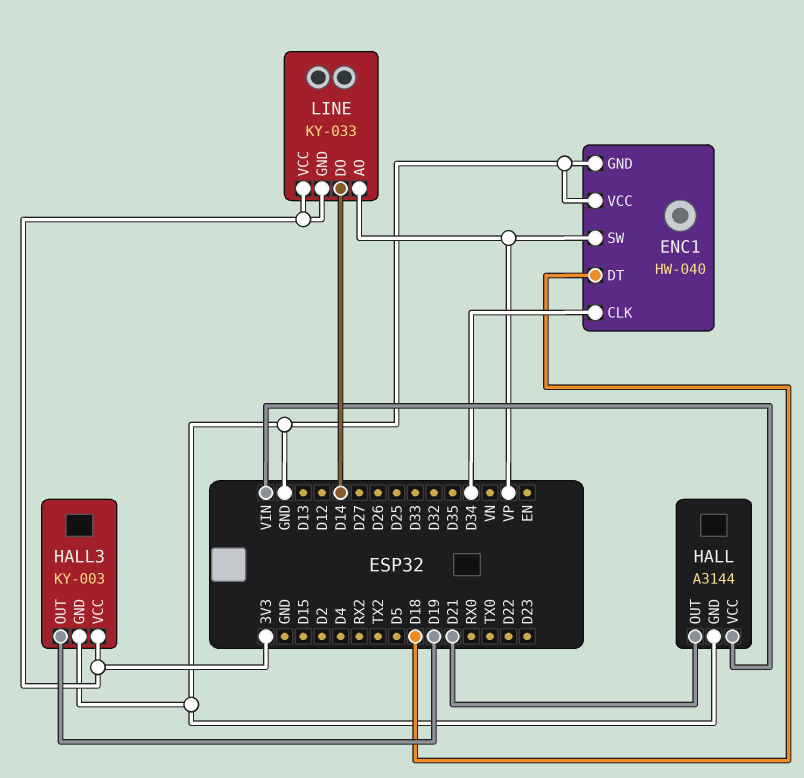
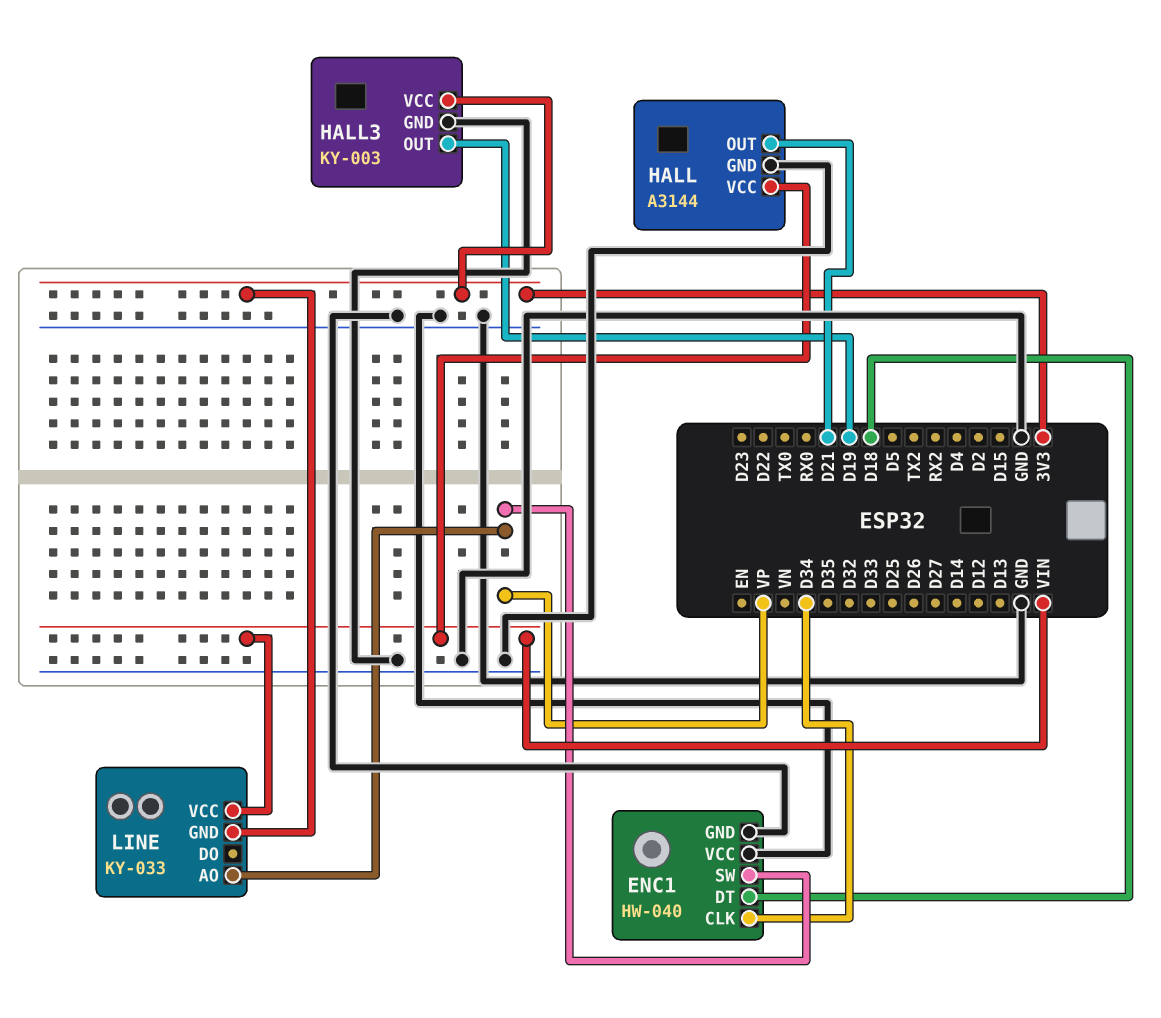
LINE pin DO: D14 -> none
LINE pin VCC: 3V3 -> VIN

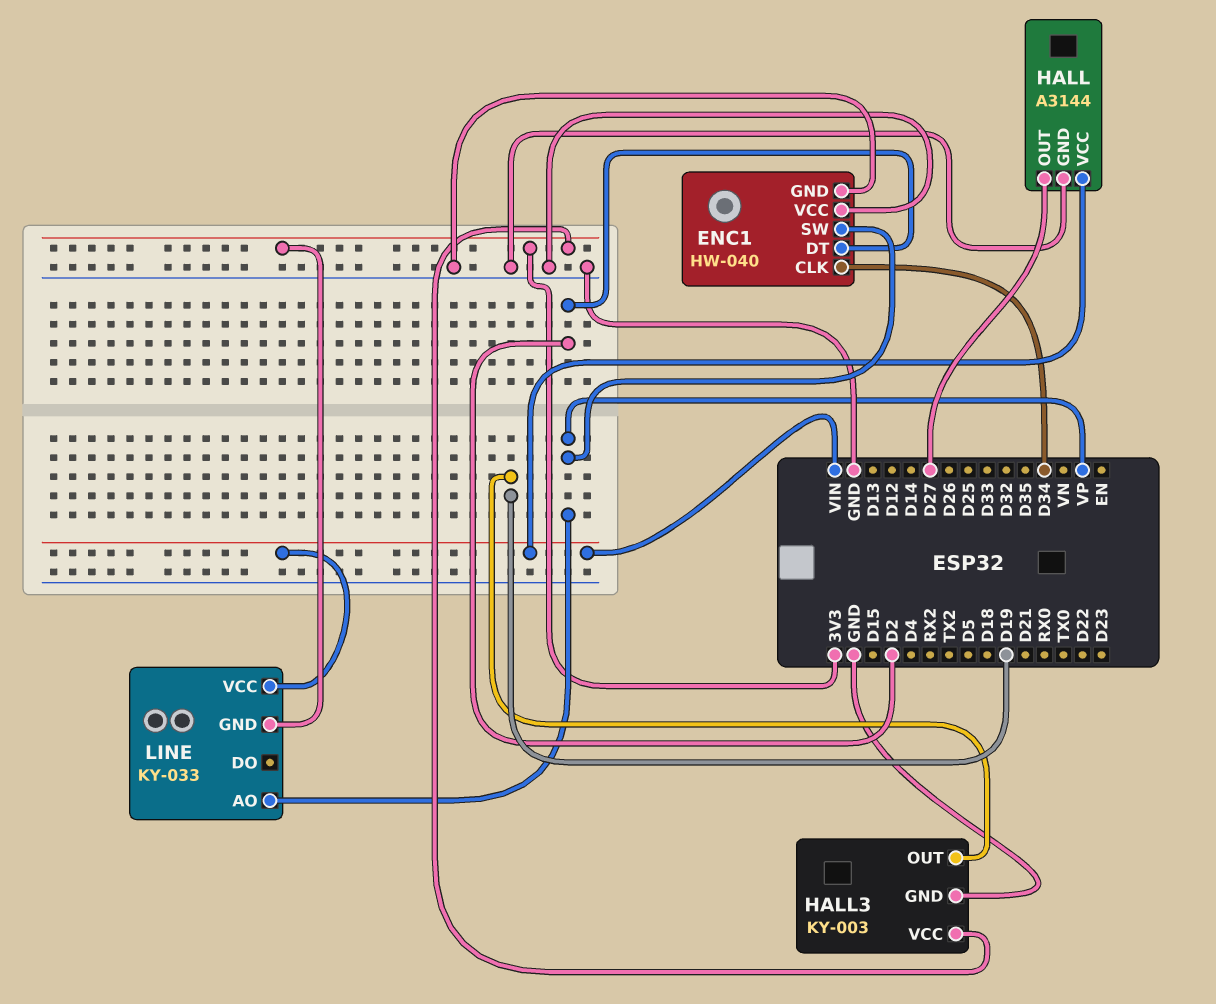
ENC1 pin DT: D18 -> D2
HALL pin OUT: D21 -> D27

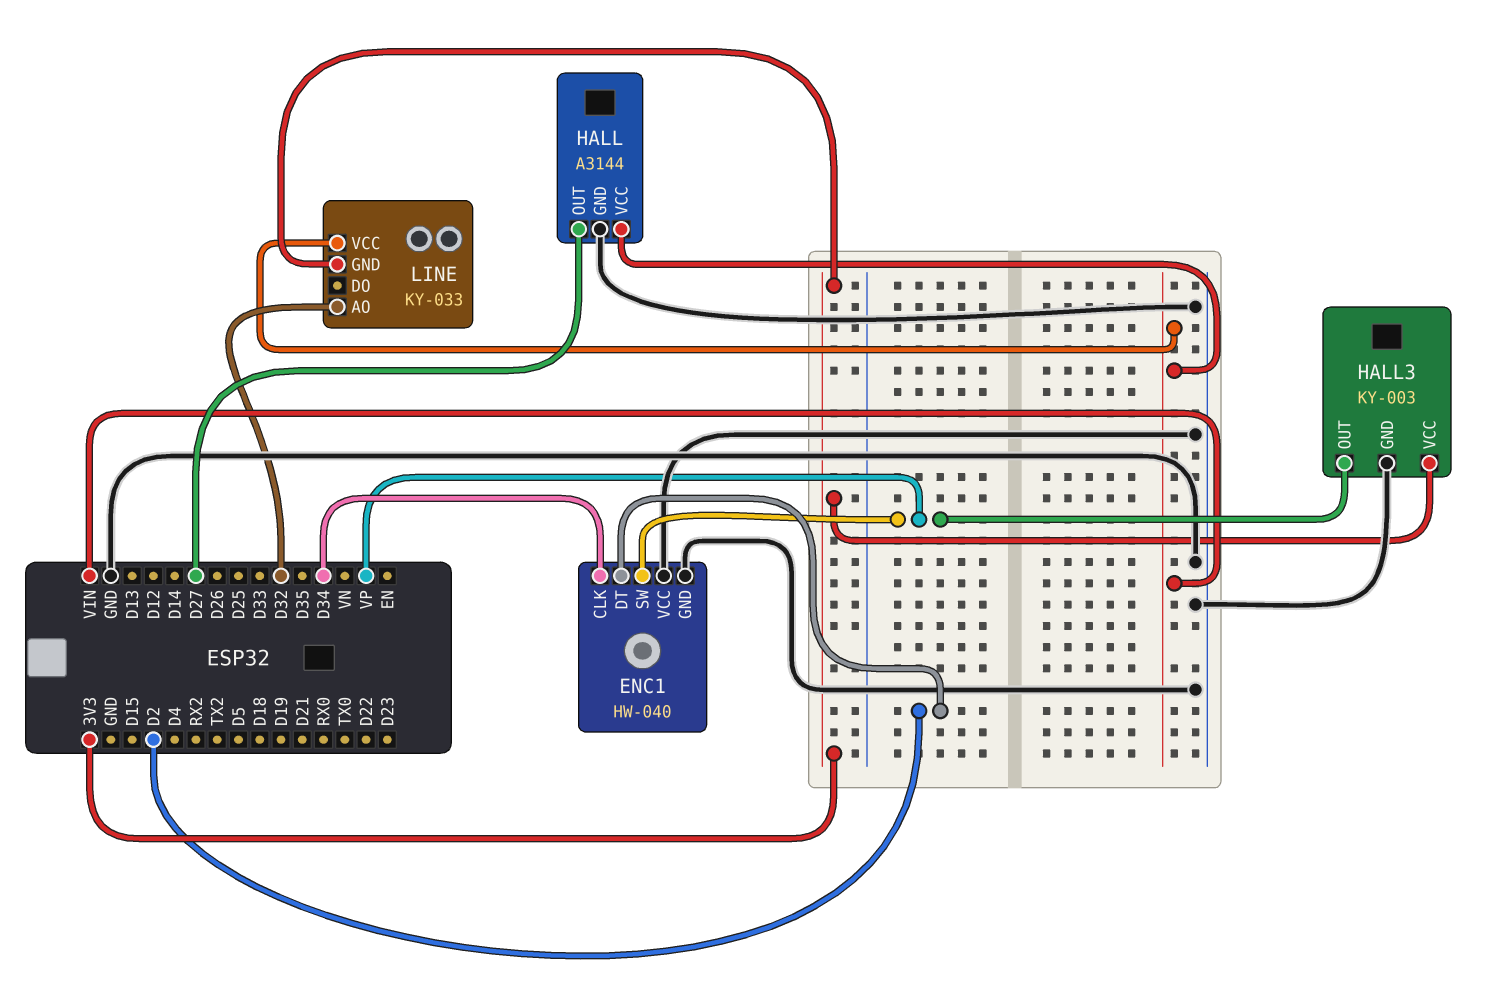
HALL3 pin OUT: D19 -> VP
LINE pin AO: VP -> D32

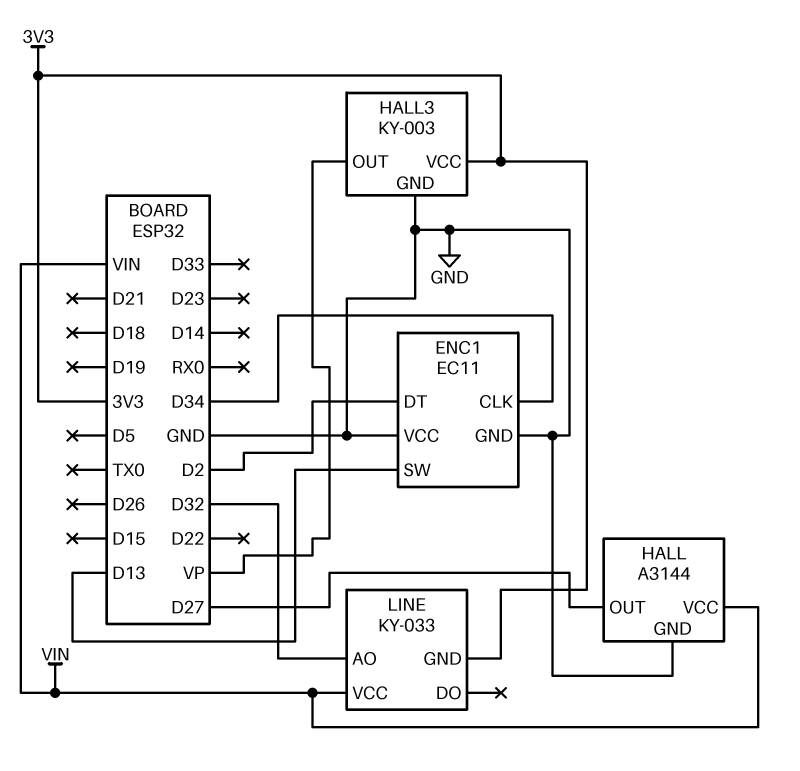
ENC1: HW-040 -> EC11
ENC1 pin SW: VP -> D13

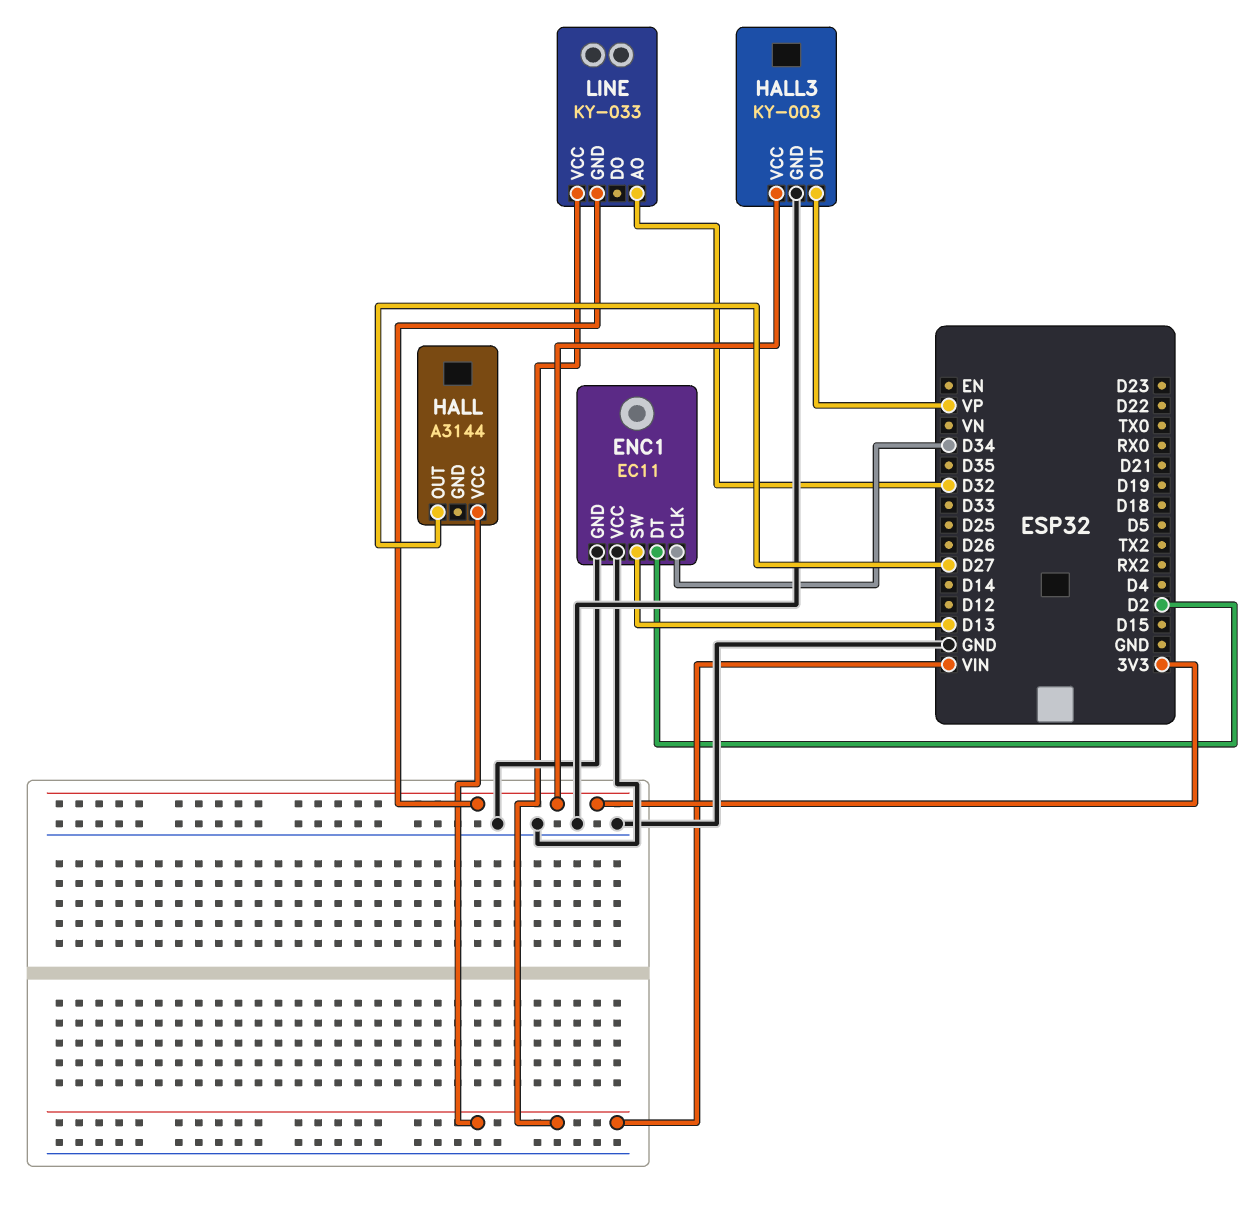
HALL pin GND: GND -> none

